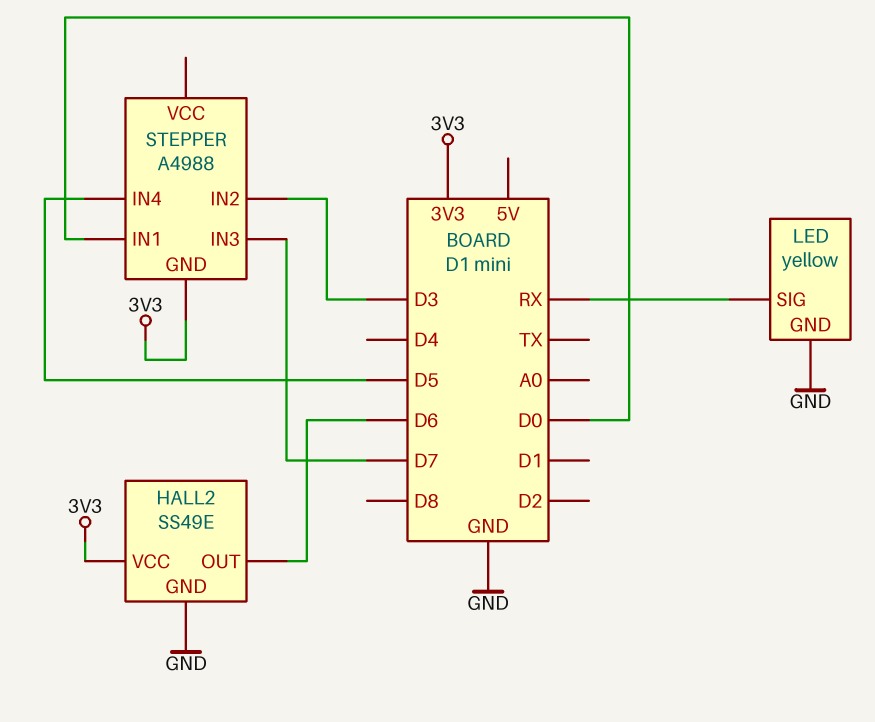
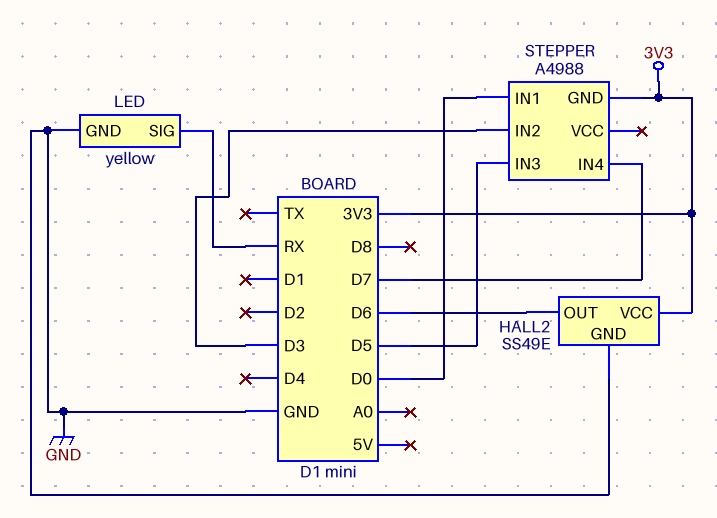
STEPPER pin IN3: D7 -> D5
STEPPER pin IN4: D5 -> D7

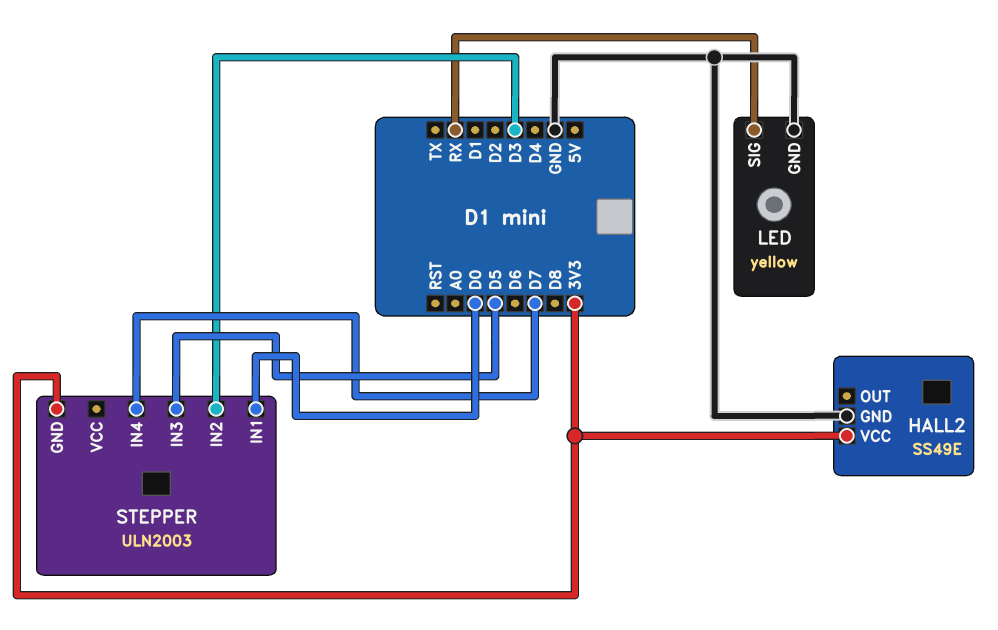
HALL2 pin OUT: D6 -> none
STEPPER: A4988 -> ULN2003

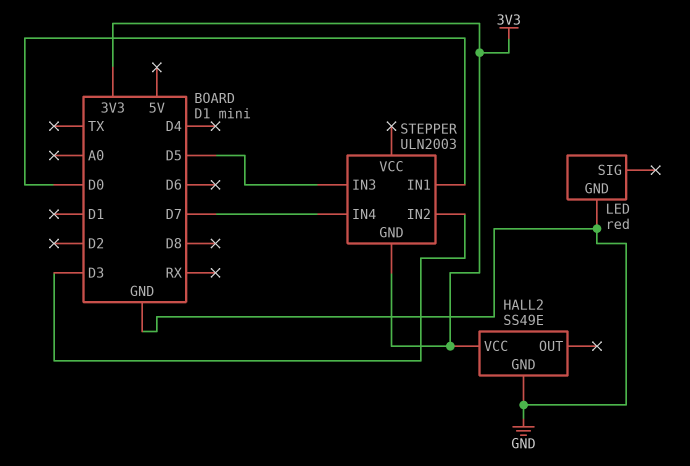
LED: yellow -> red
LED pin SIG: RX -> none

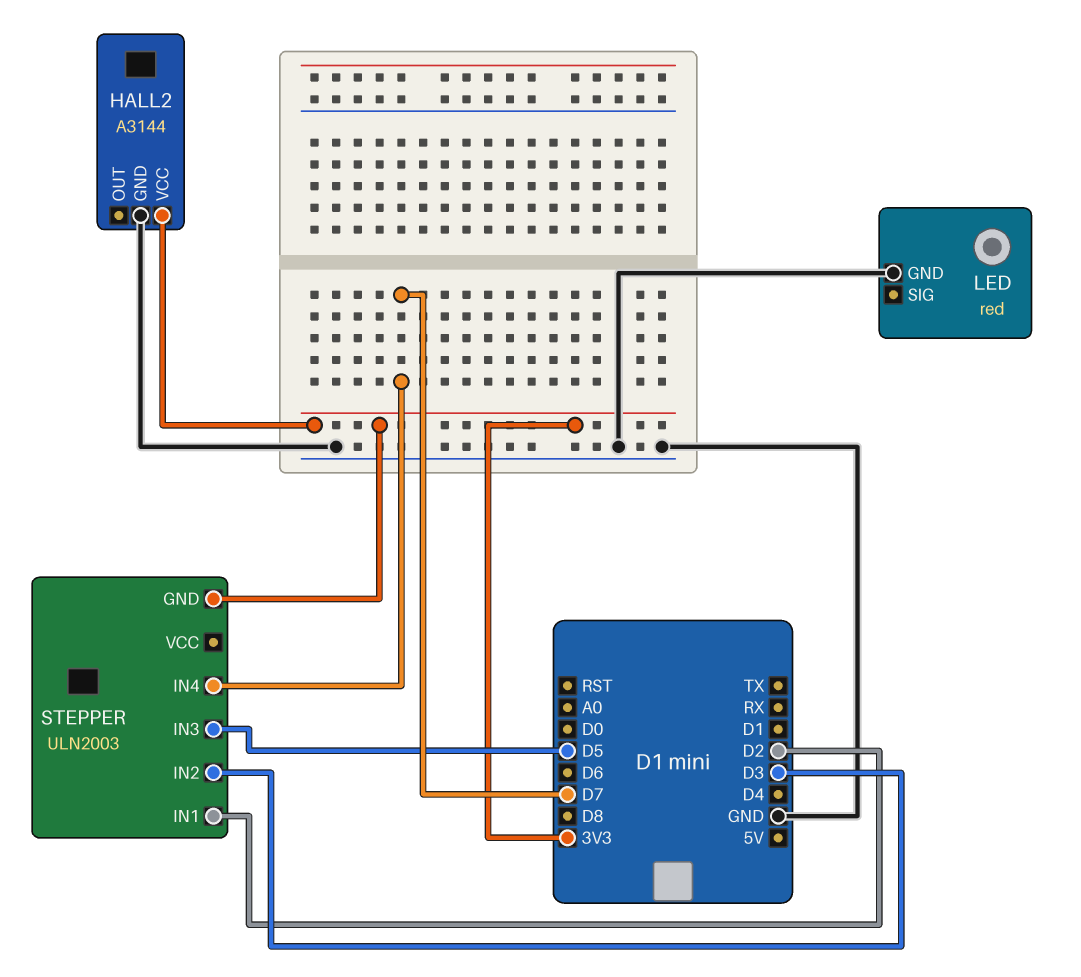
HALL2: SS49E -> A3144
STEPPER pin IN1: D0 -> D2

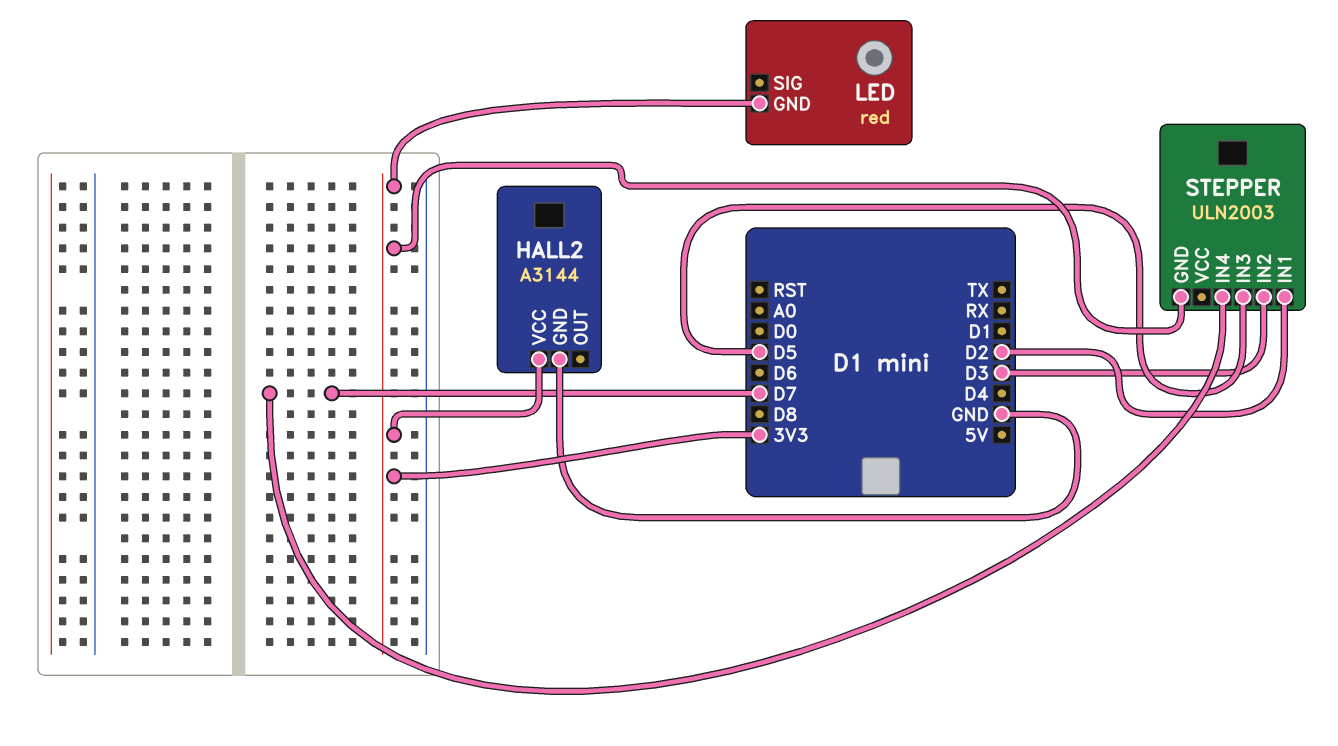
LED pin GND: GND -> 3V3

